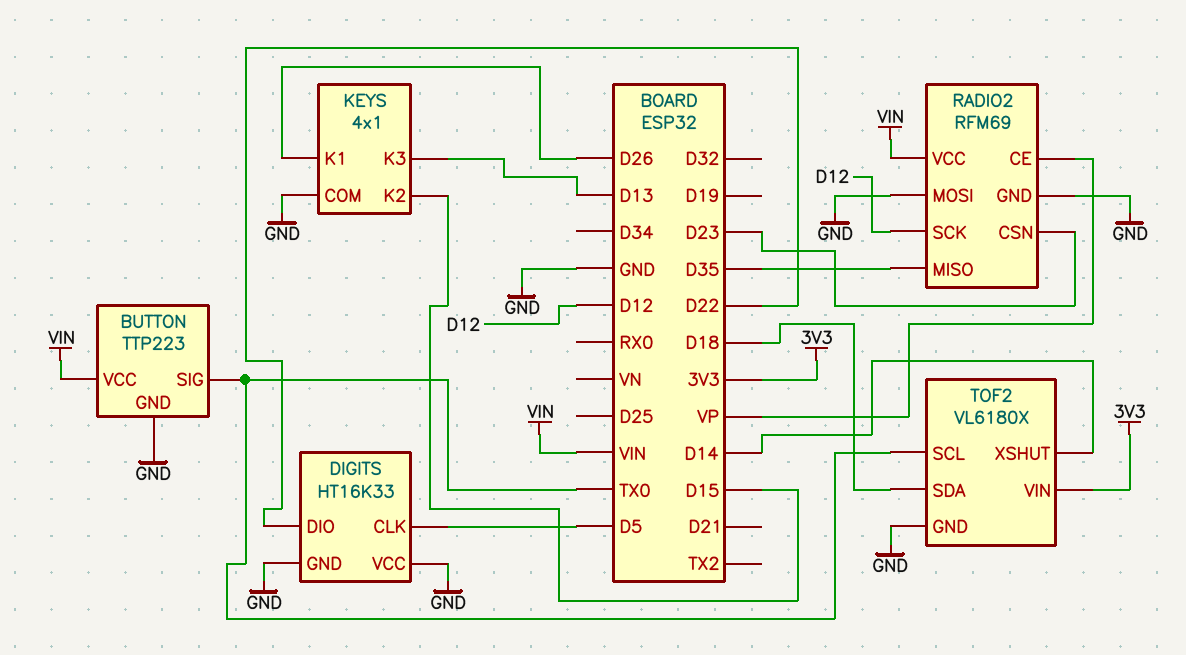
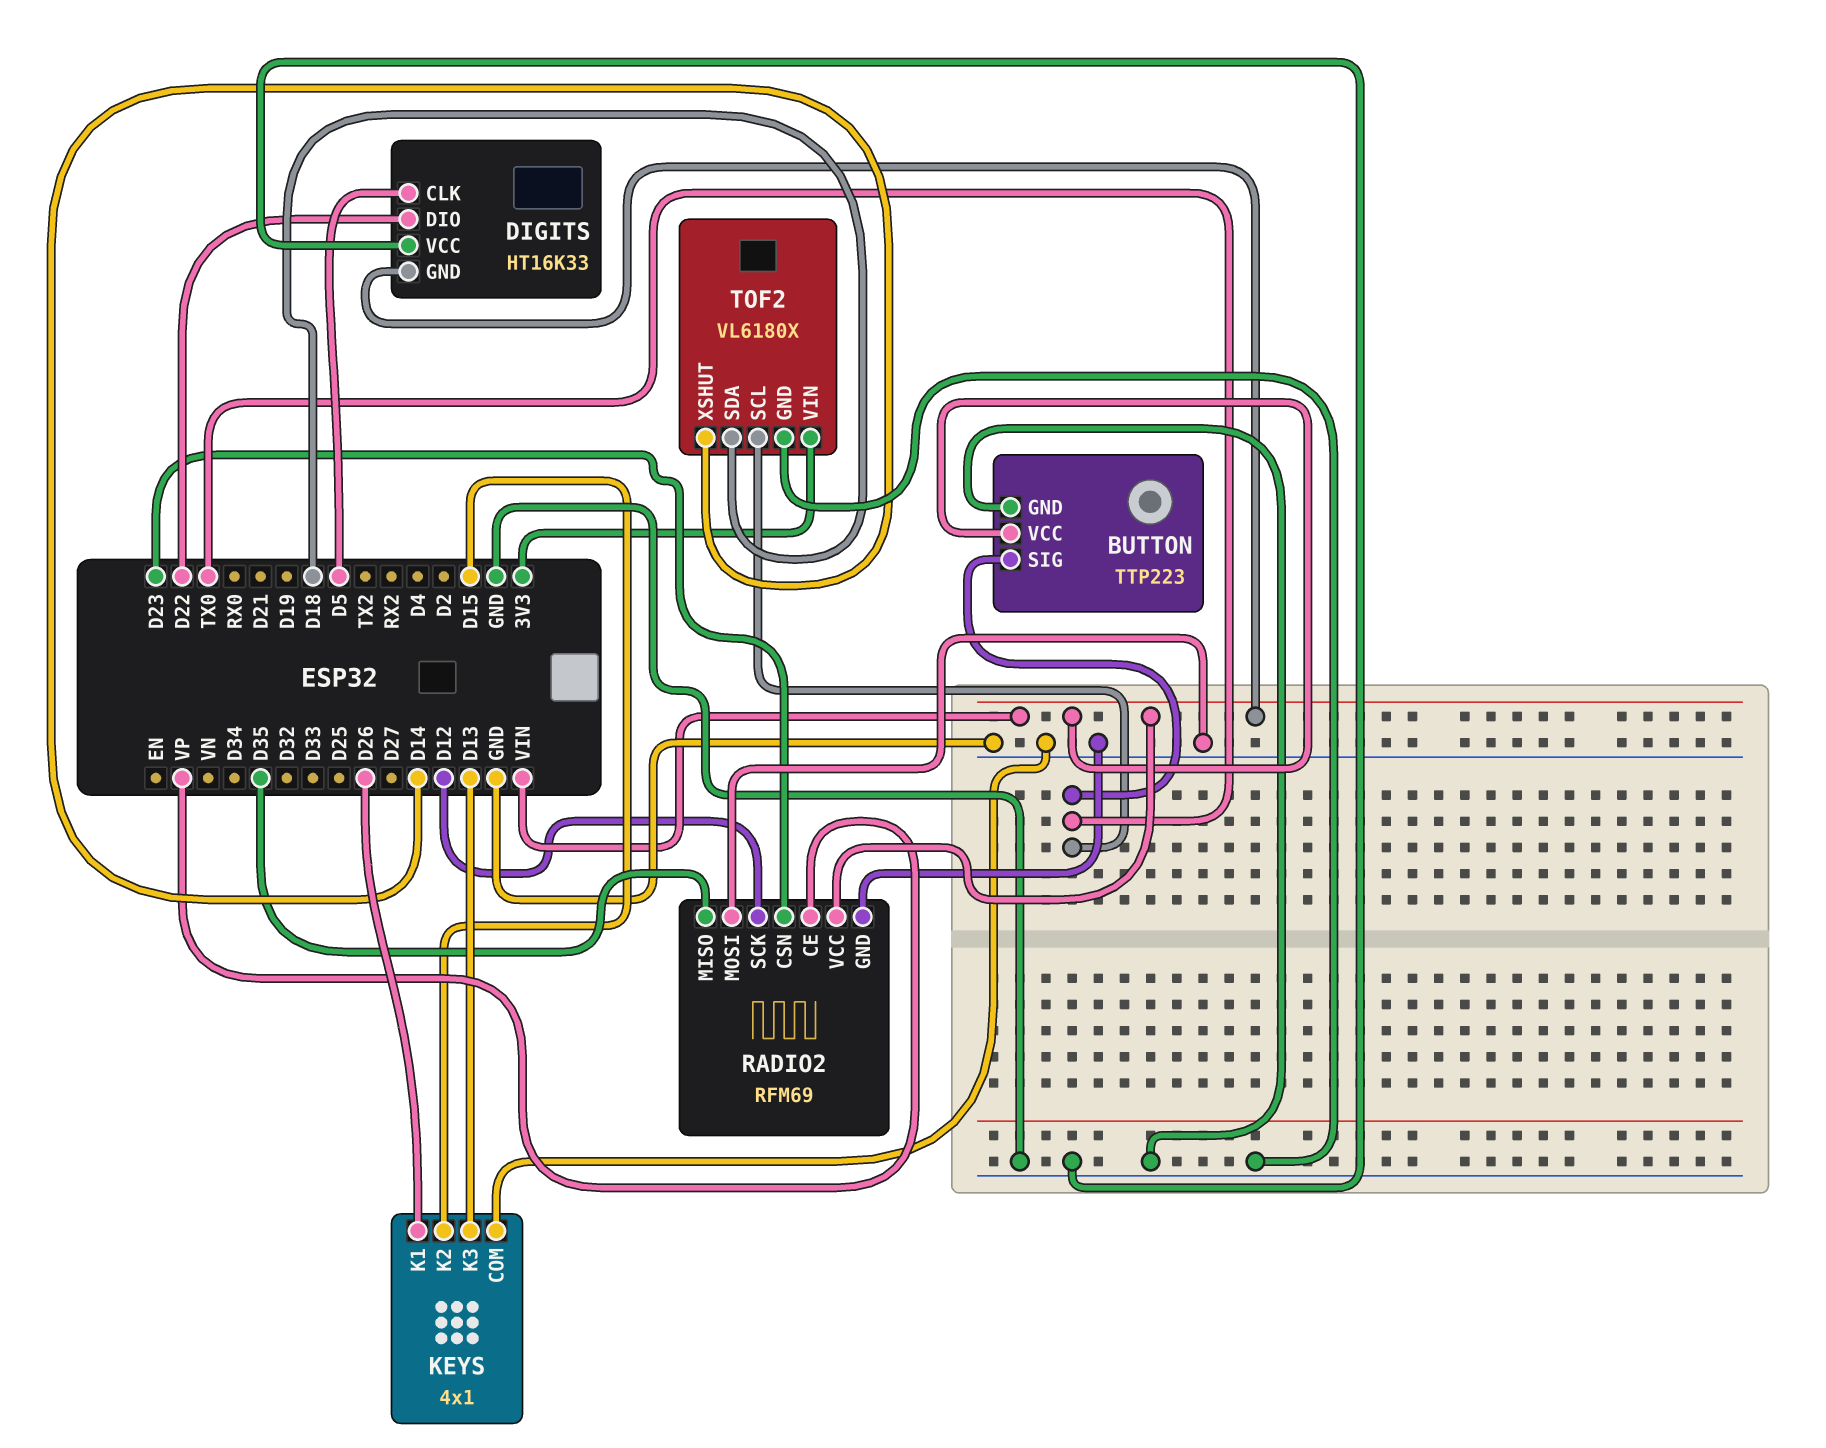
DIGITS pin GND: GND -> VIN

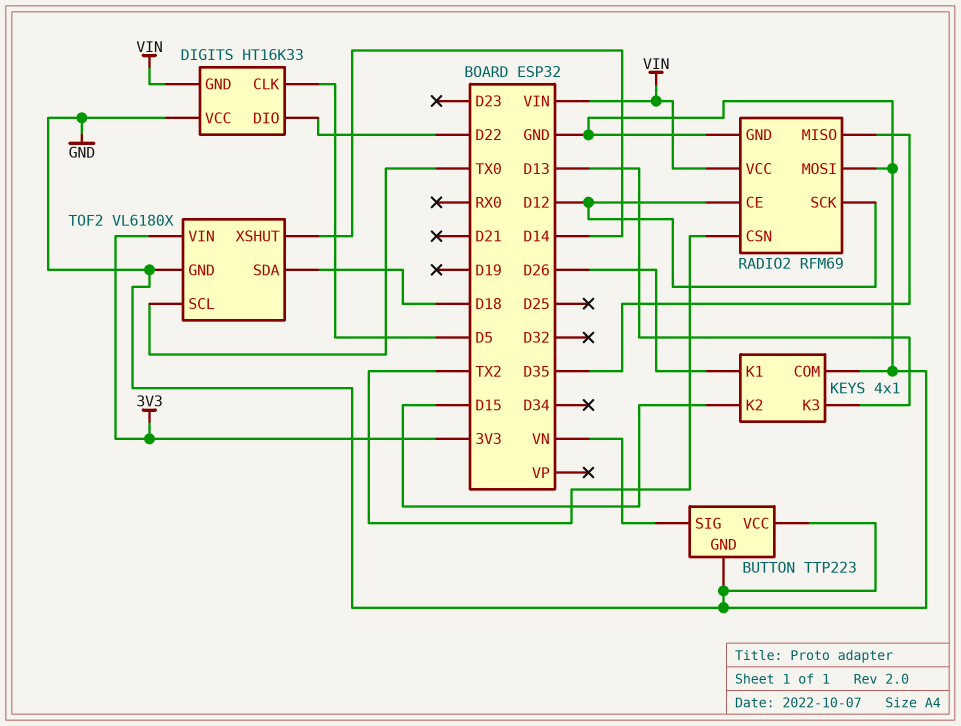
BUTTON pin SIG: TX0 -> VN
BUTTON pin VCC: VIN -> GND
RADIO2 pin CE: VP -> D12
RADIO2 pin CSN: D23 -> TX2

